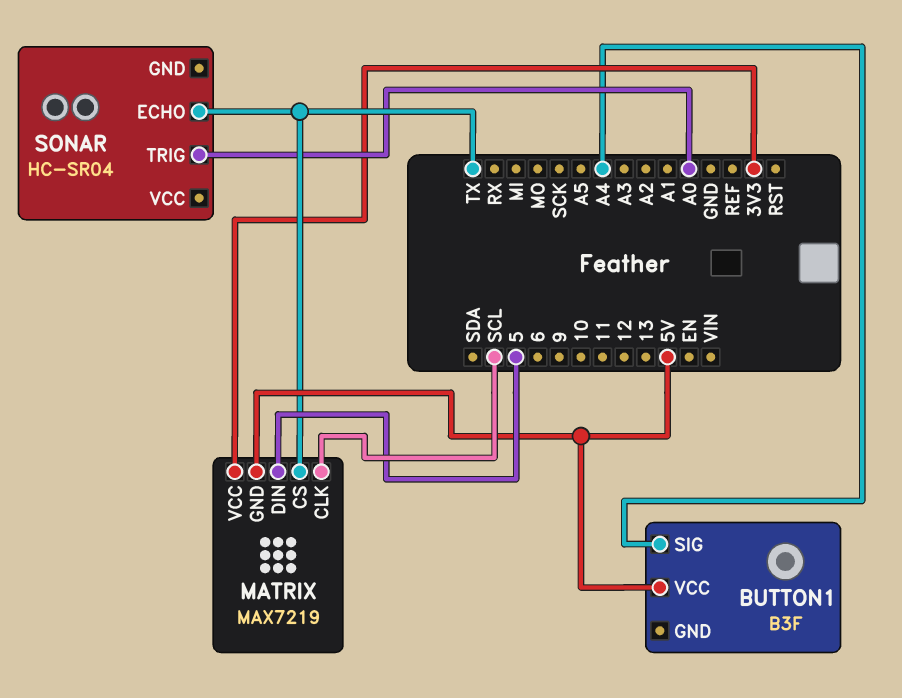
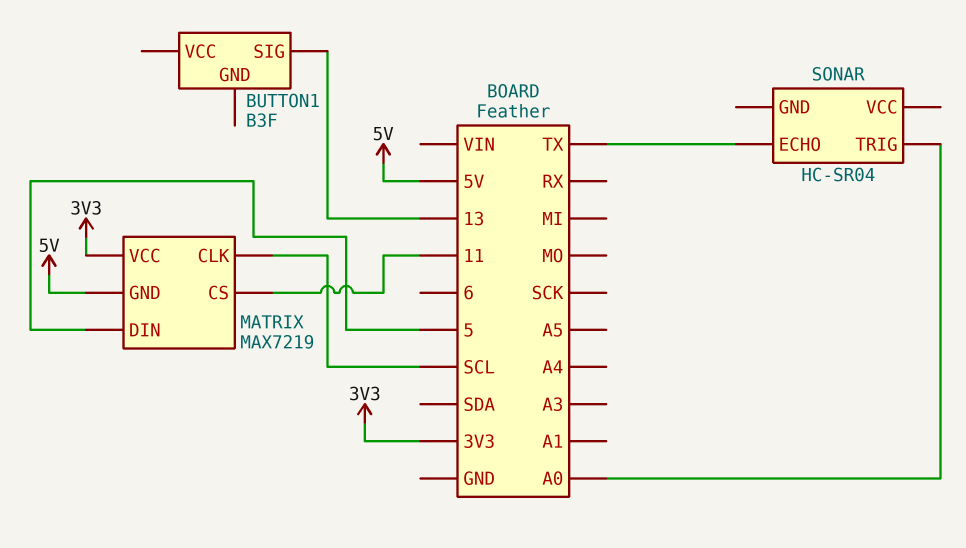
BUTTON1 pin SIG: A4 -> 13
BUTTON1 pin VCC: 5V -> none
MATRIX pin CS: TX -> 11

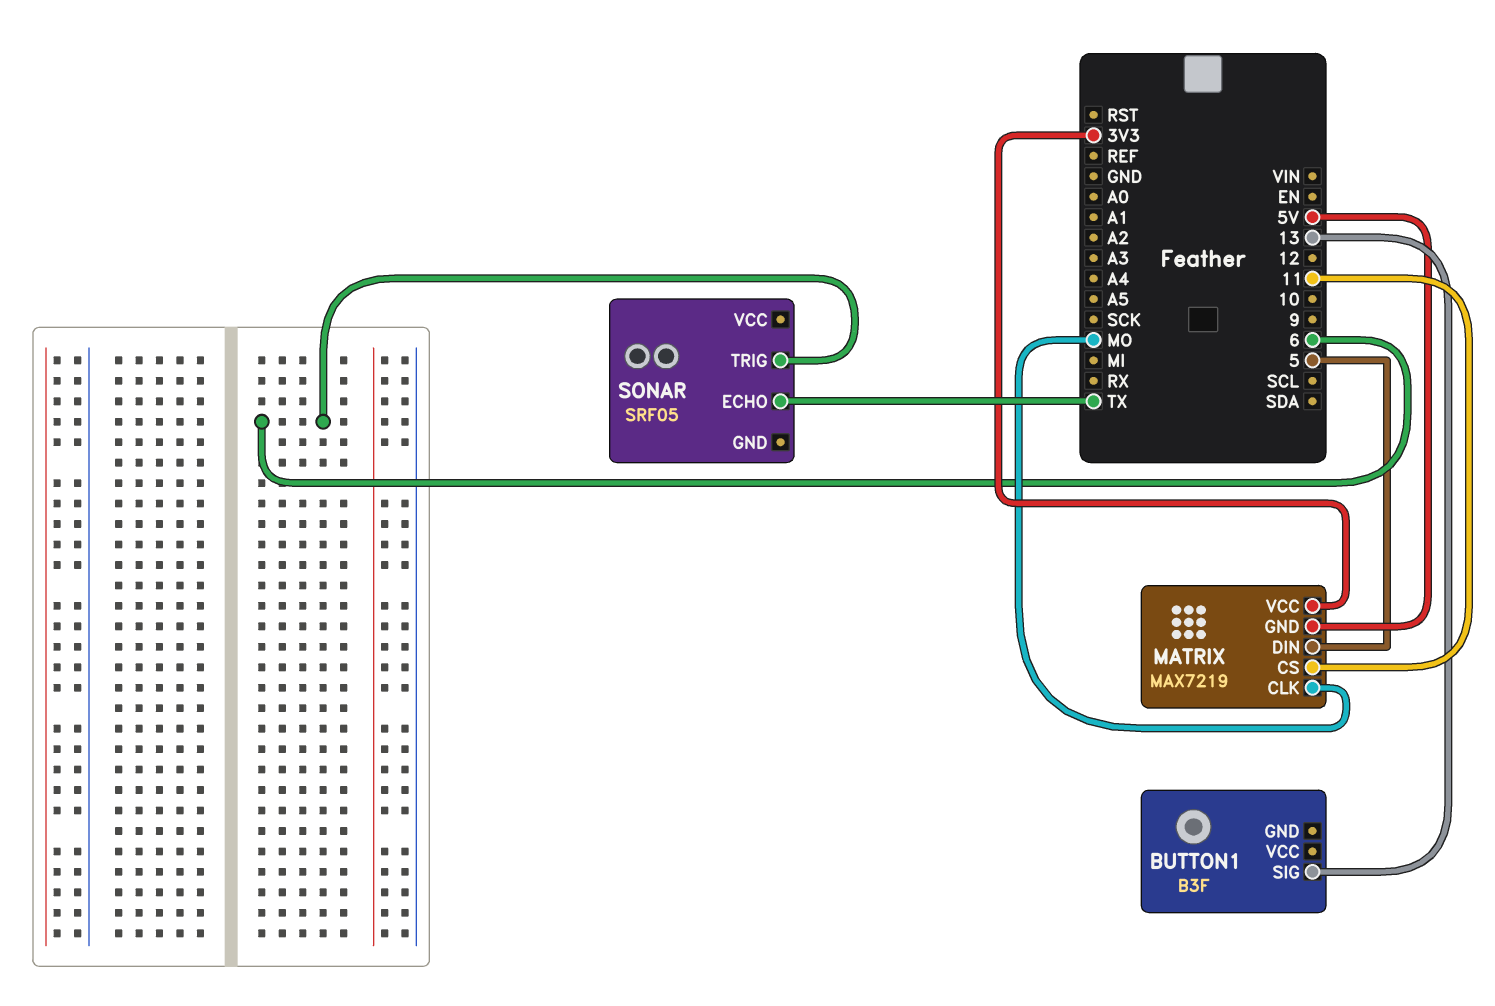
MATRIX pin CLK: SCL -> MO
SONAR: HC-SR04 -> SRF05
SONAR pin TRIG: A0 -> 6

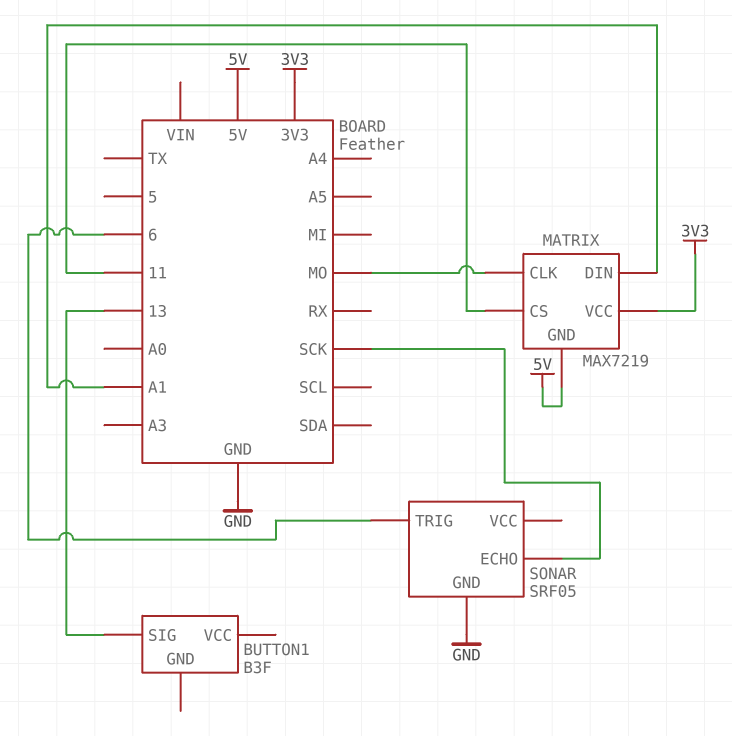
MATRIX pin DIN: 5 -> A1
SONAR pin ECHO: TX -> SCK
SONAR pin GND: none -> GND

